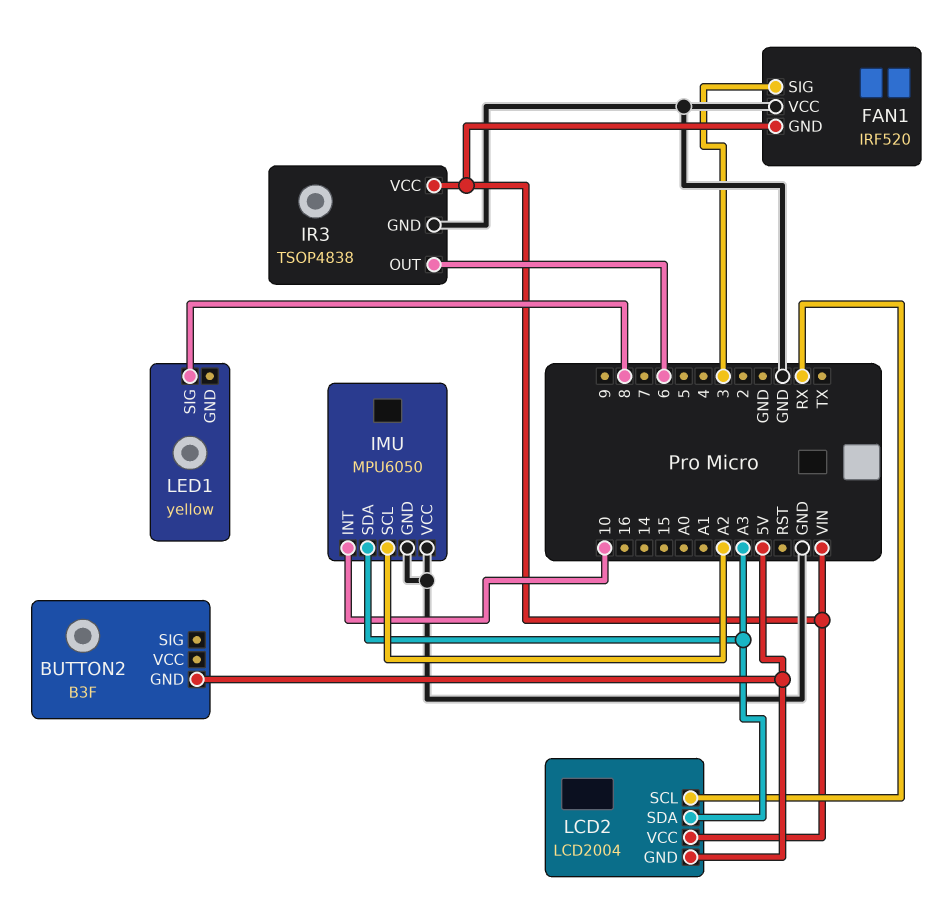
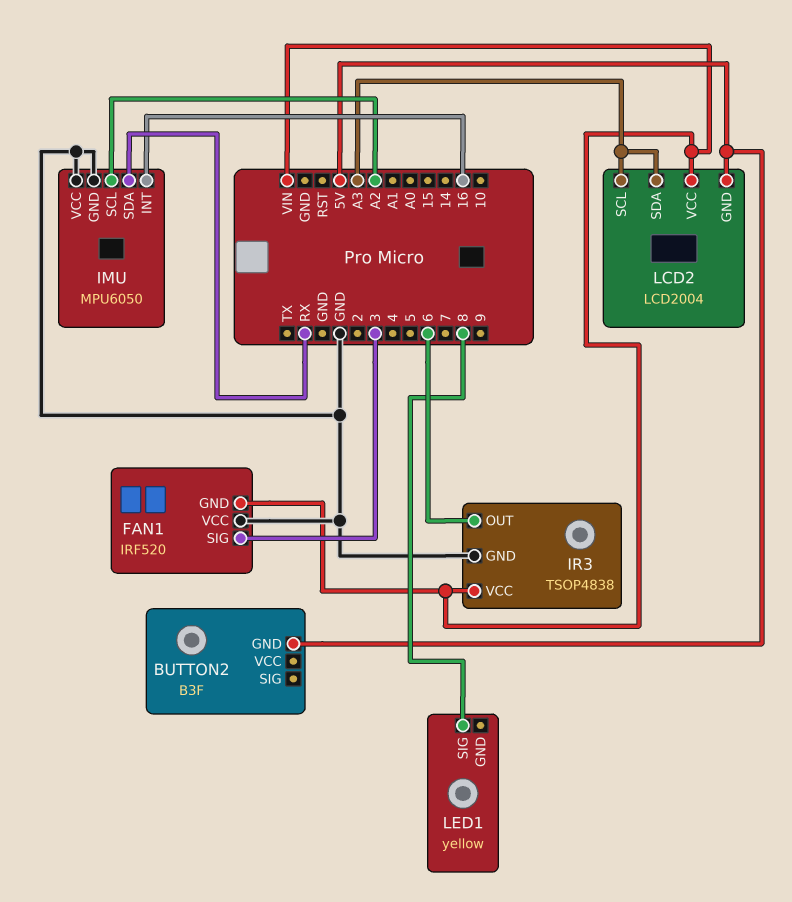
IMU pin INT: 10 -> 16
IMU pin SDA: A3 -> RX
LCD2 pin SCL: RX -> A3

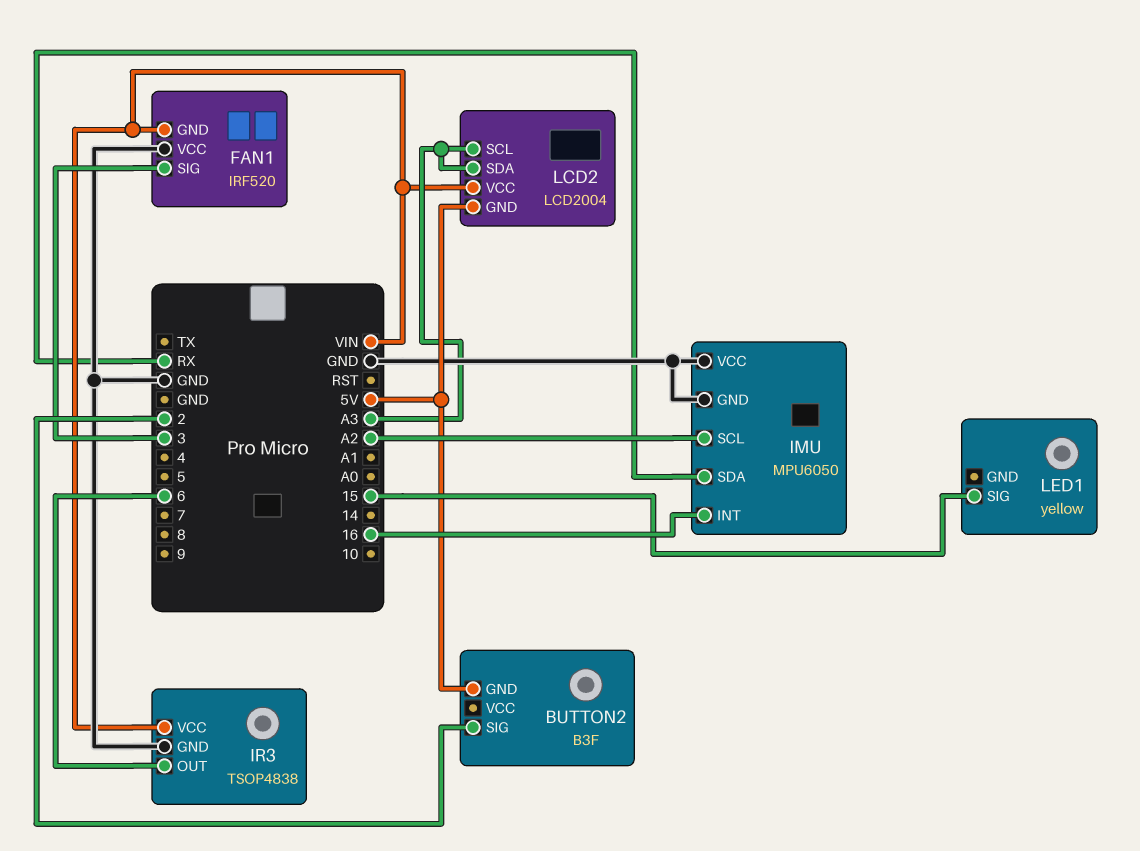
BUTTON2 pin SIG: none -> 2
LED1 pin SIG: 8 -> 15

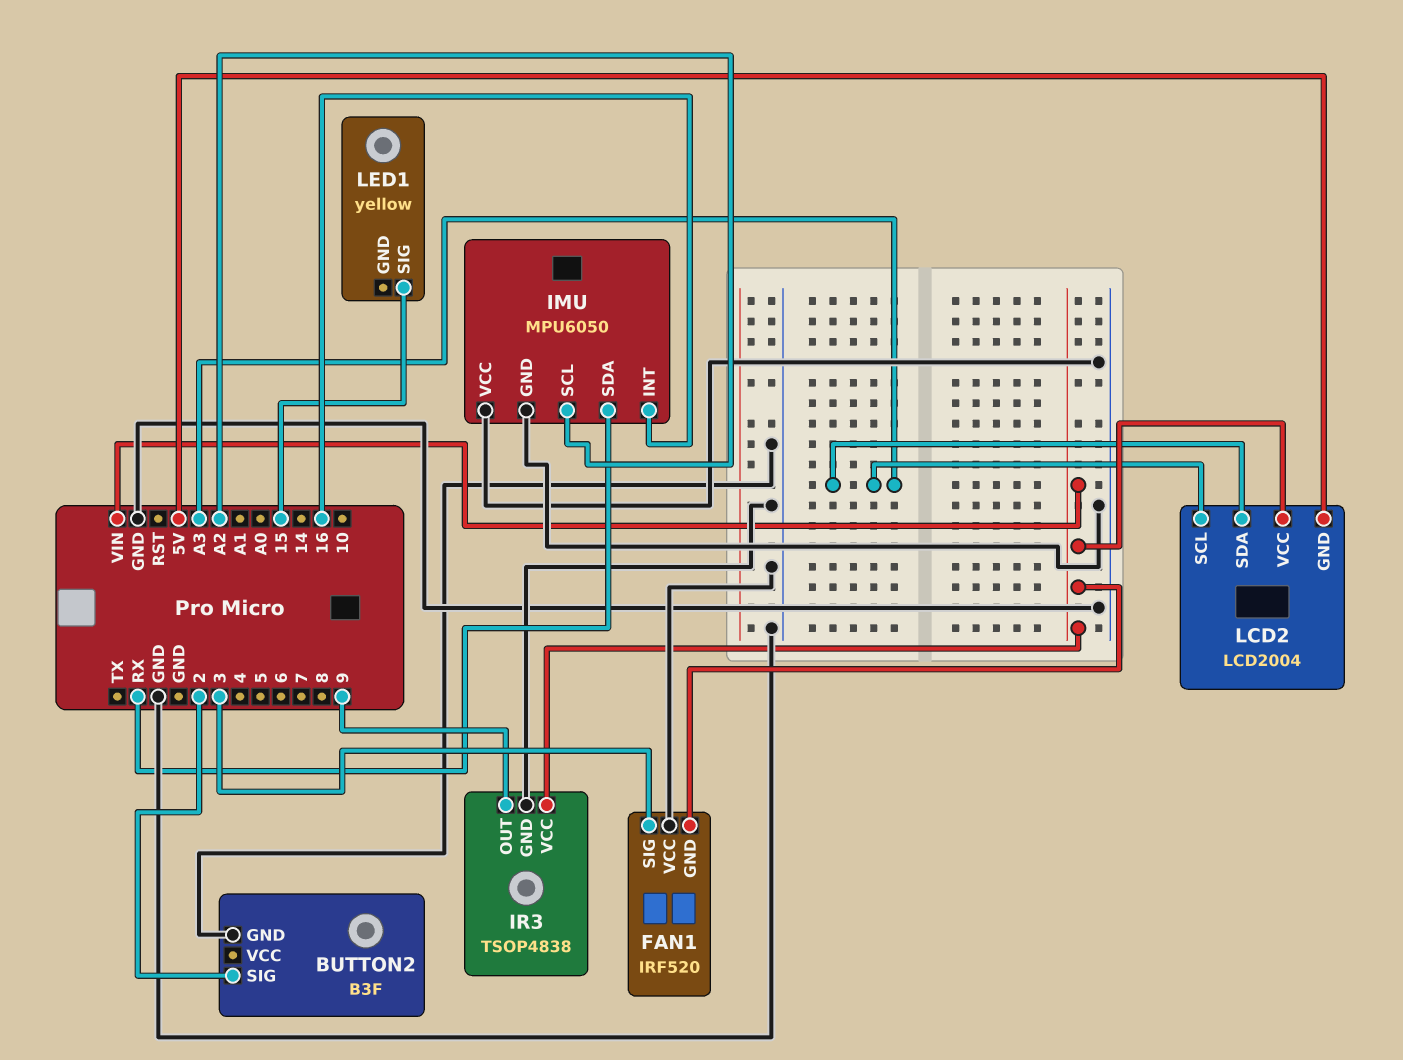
BUTTON2 pin GND: 5V -> GND
IR3 pin OUT: 6 -> 9

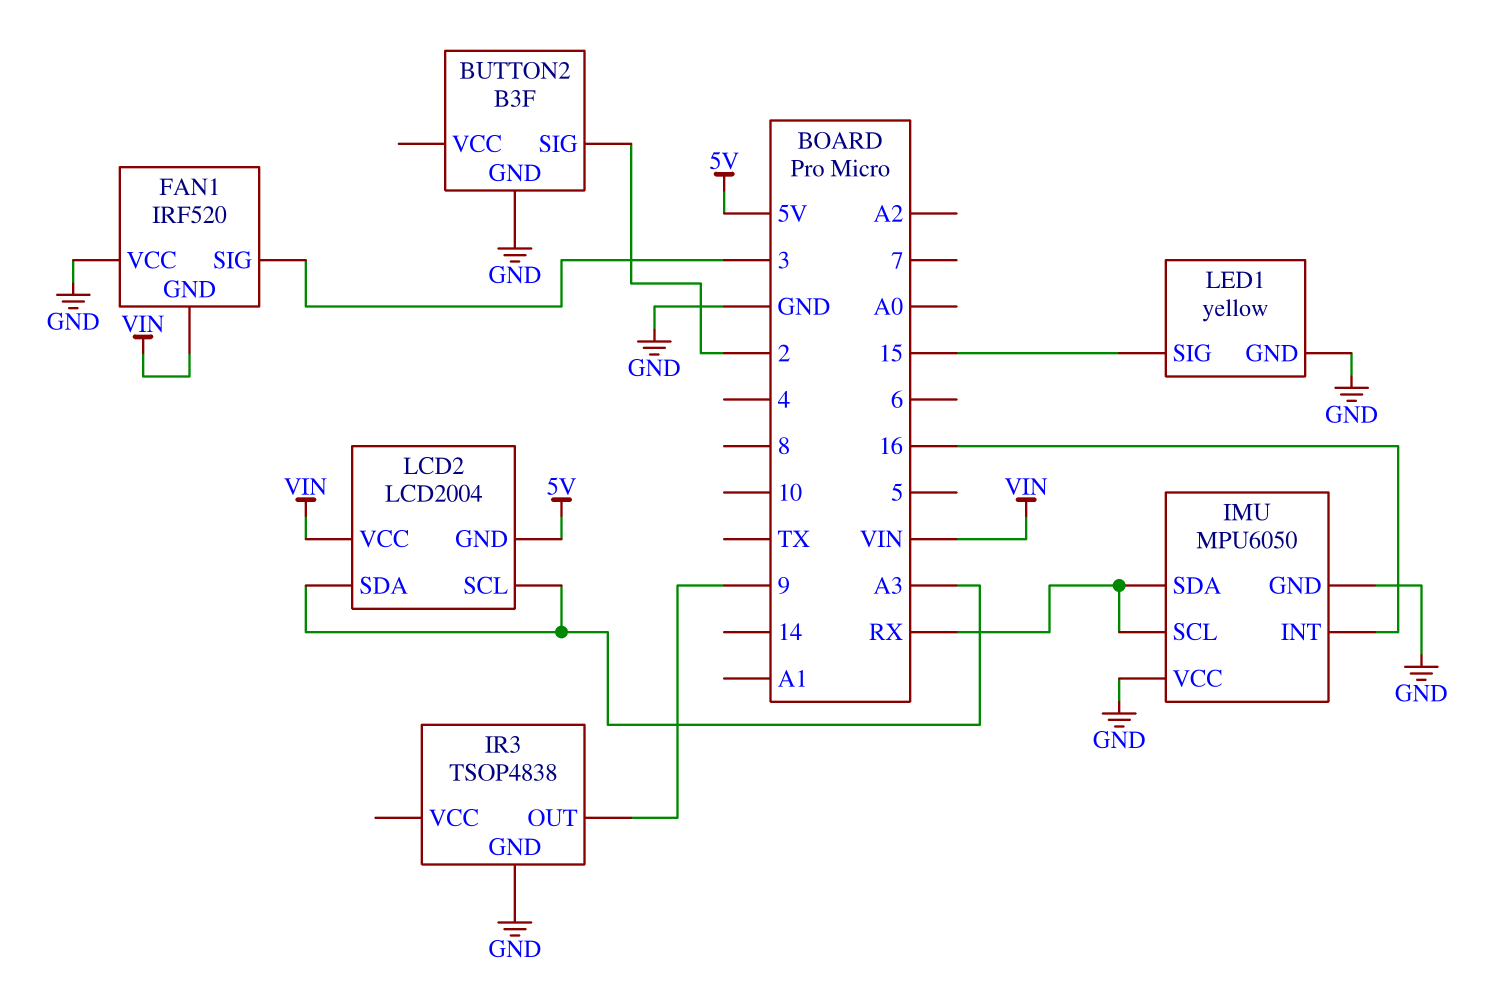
IMU pin SCL: A2 -> RX
IR3 pin VCC: VIN -> none
LED1 pin GND: none -> GND

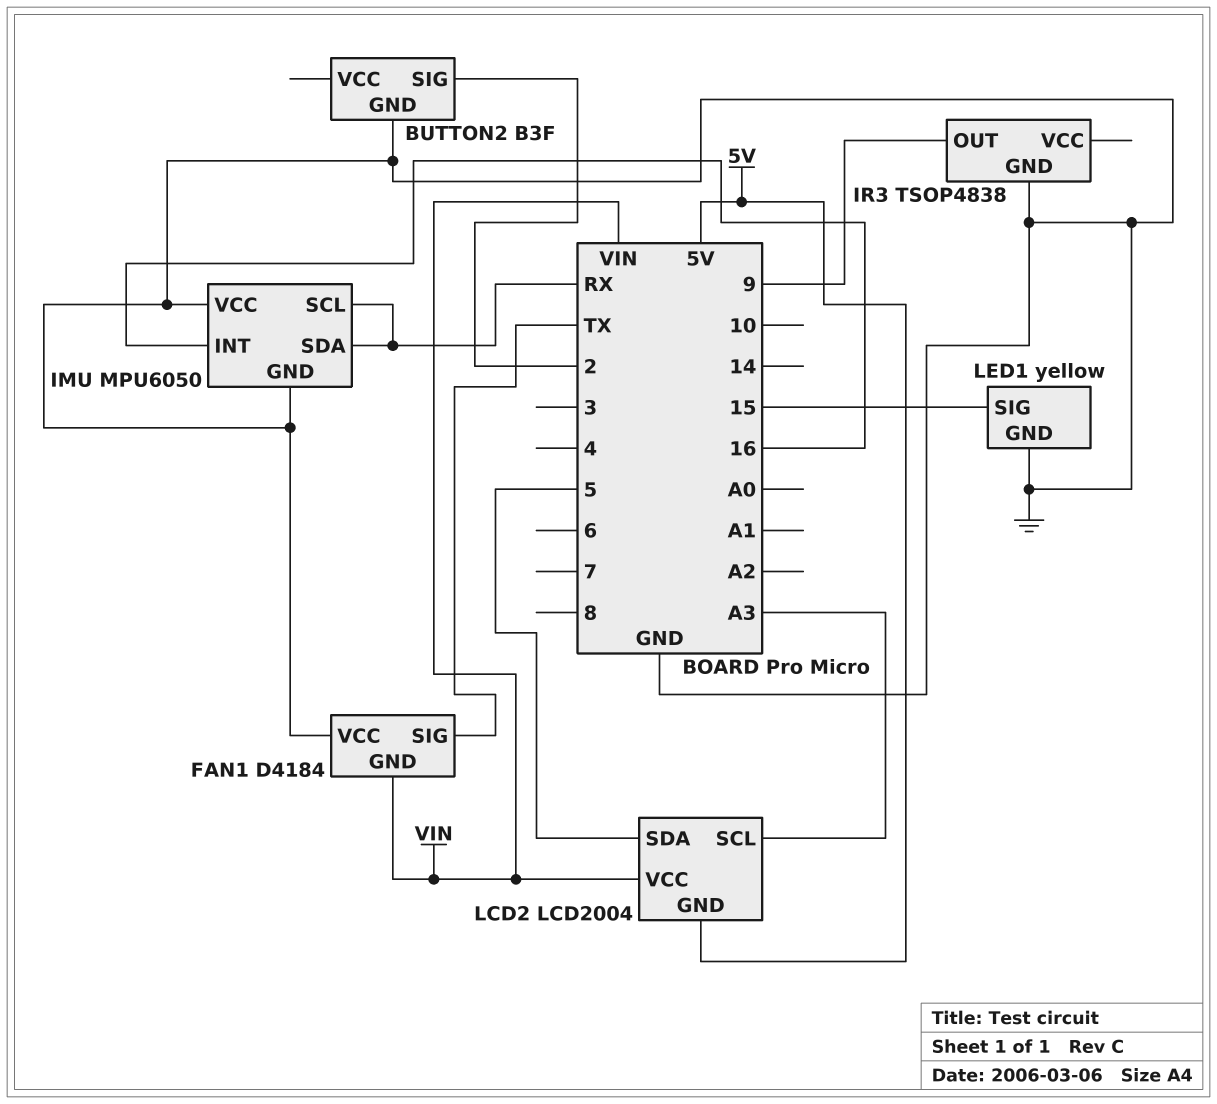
FAN1: IRF520 -> D4184
FAN1 pin SIG: 3 -> TX
LCD2 pin SDA: A3 -> 5

